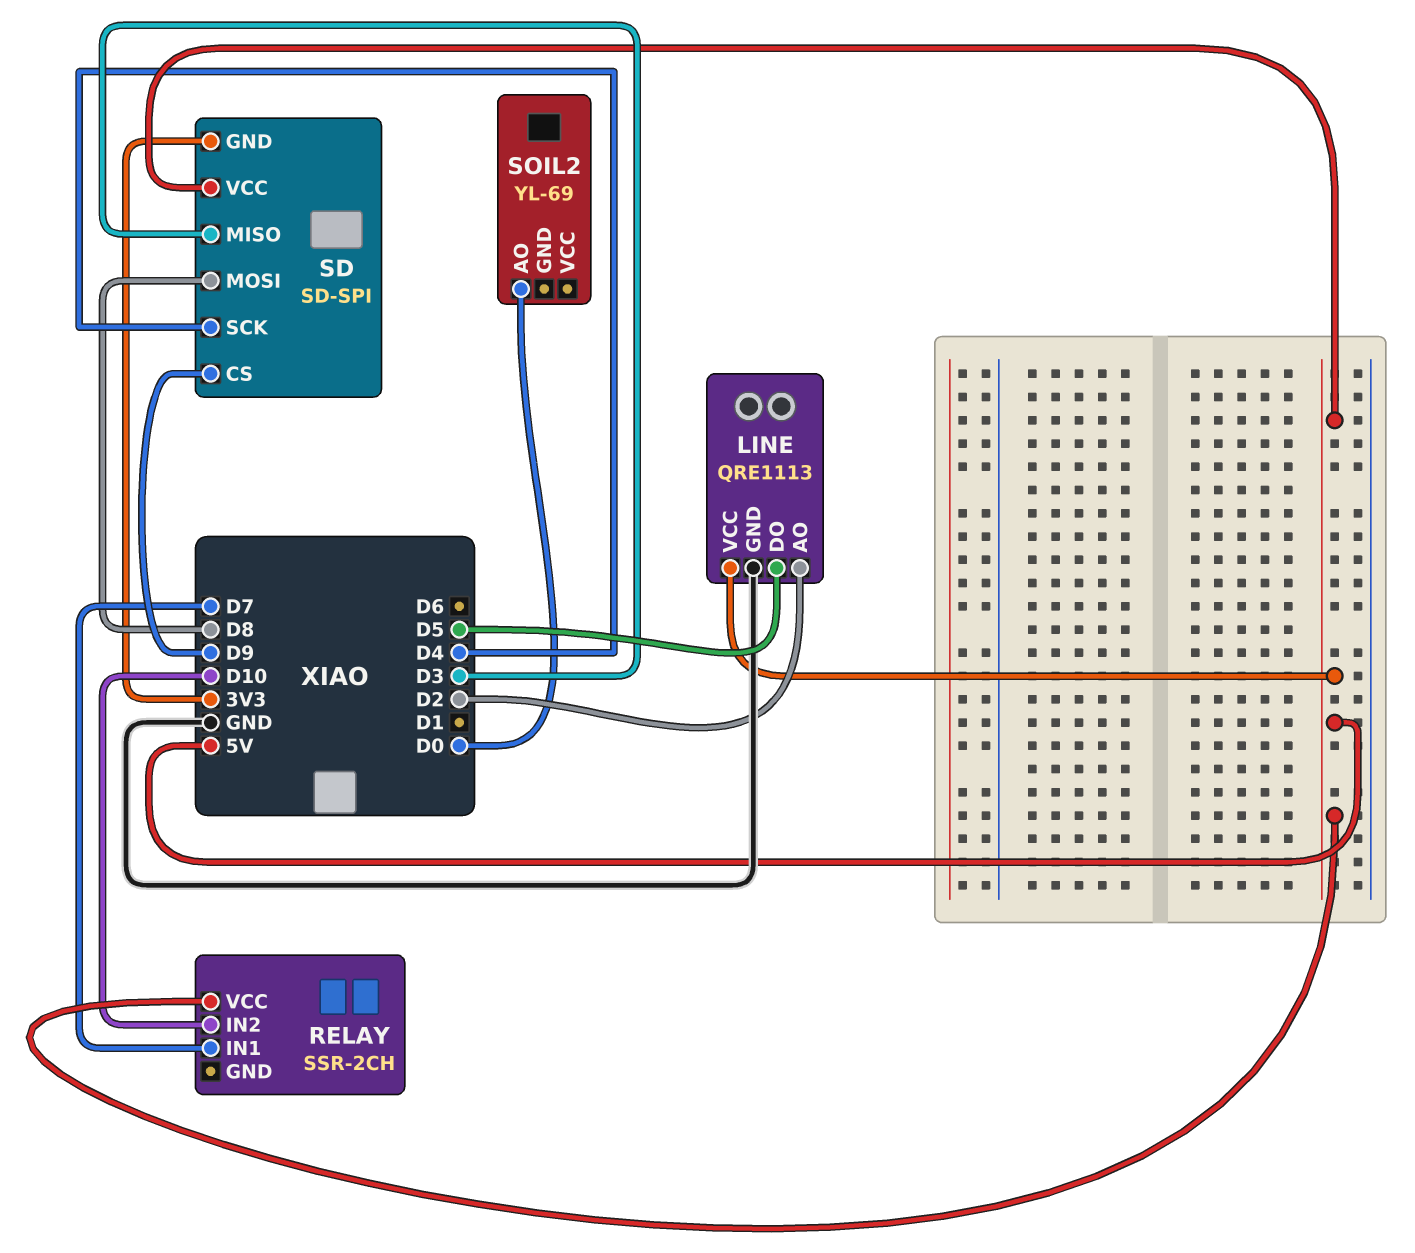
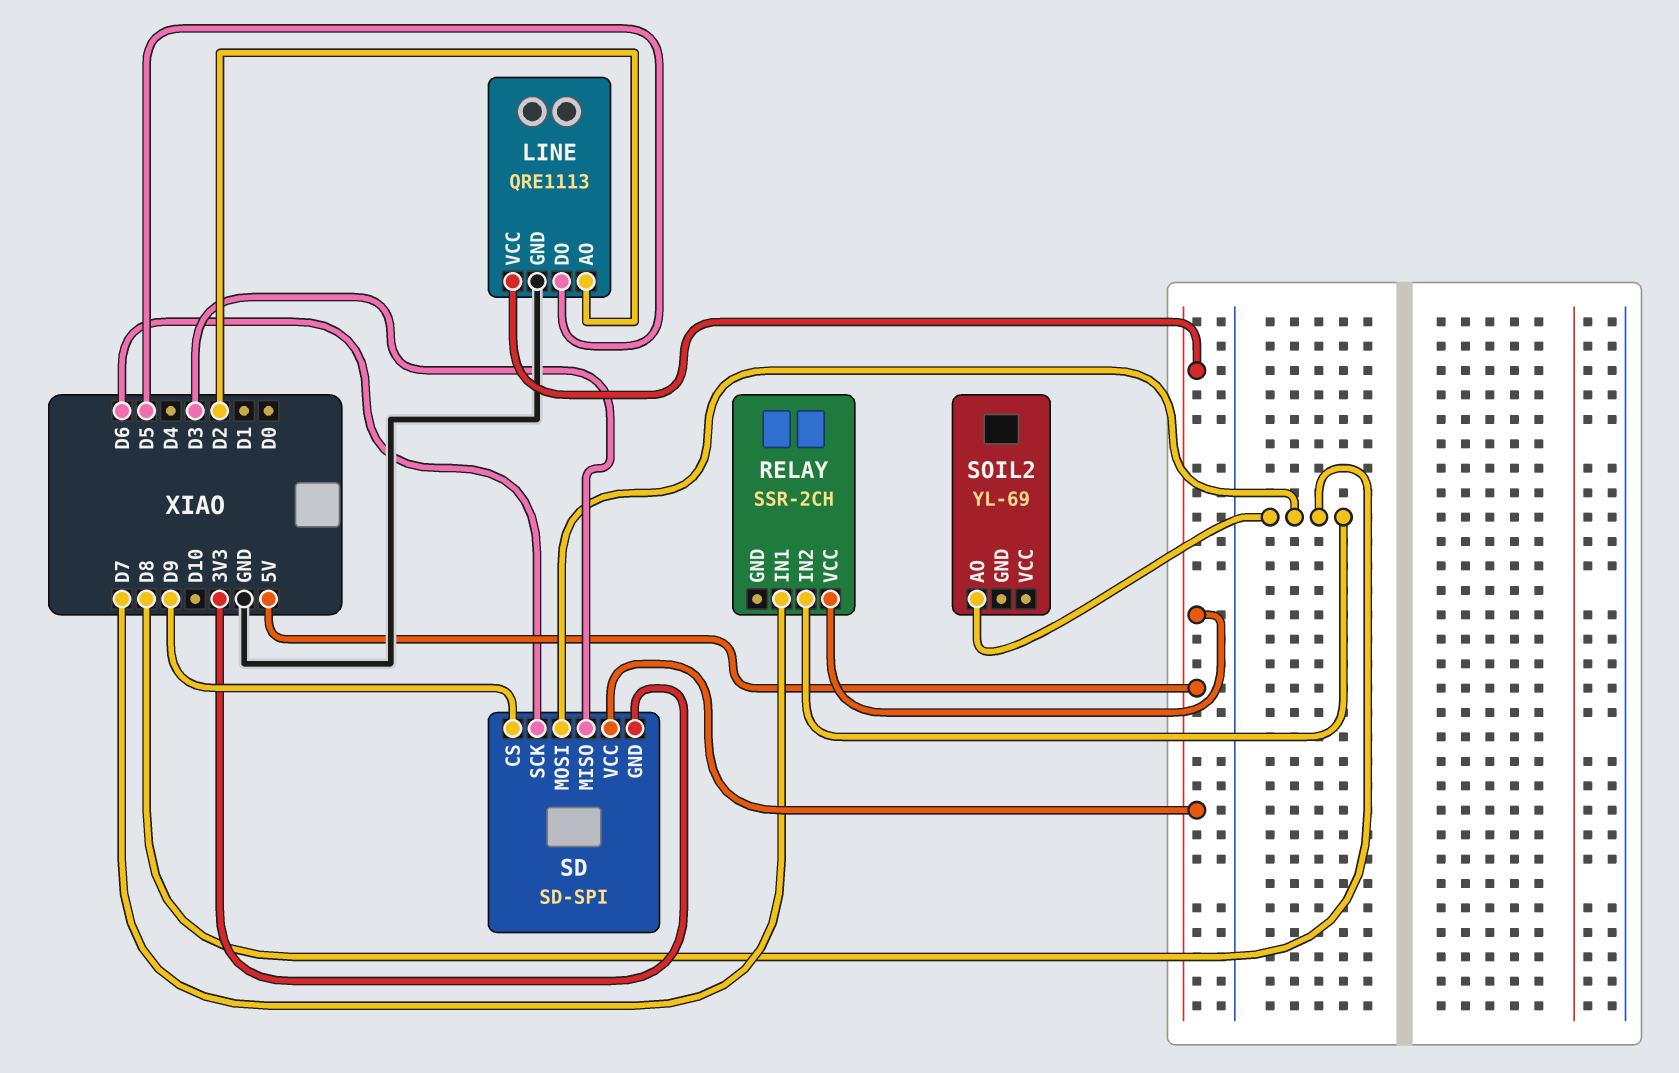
RELAY pin IN2: D10 -> D8
SD pin SCK: D4 -> D6
SOIL2 pin AO: D0 -> D8

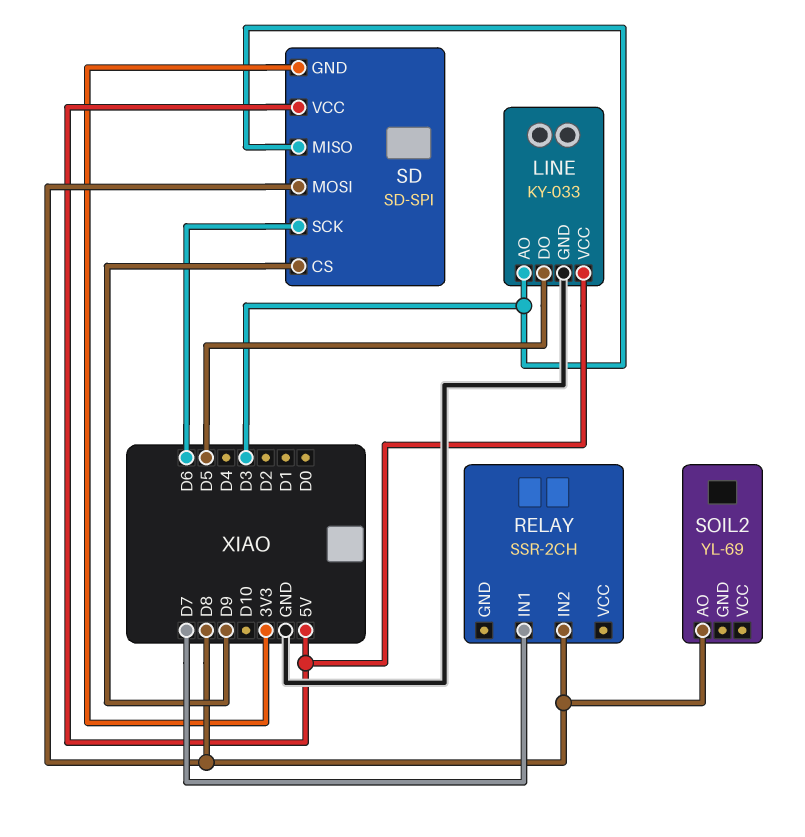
LINE: QRE1113 -> KY-033
LINE pin AO: D2 -> D3
RELAY pin VCC: 5V -> none

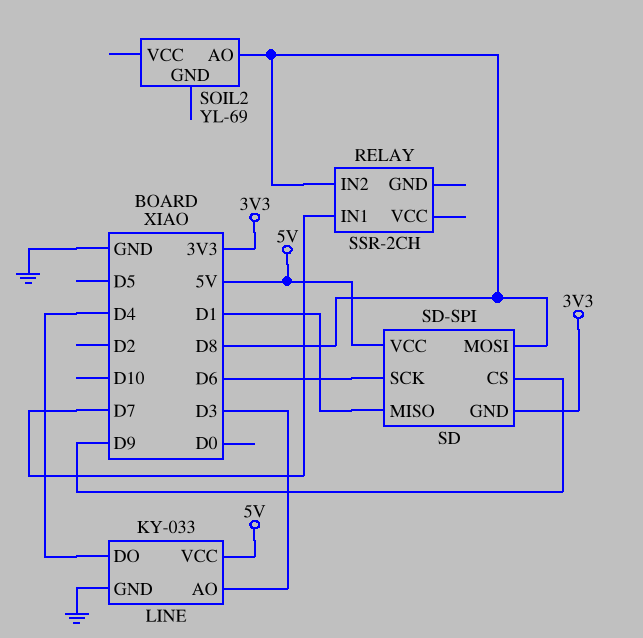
LINE pin DO: D5 -> D4
SD pin MISO: D3 -> D1

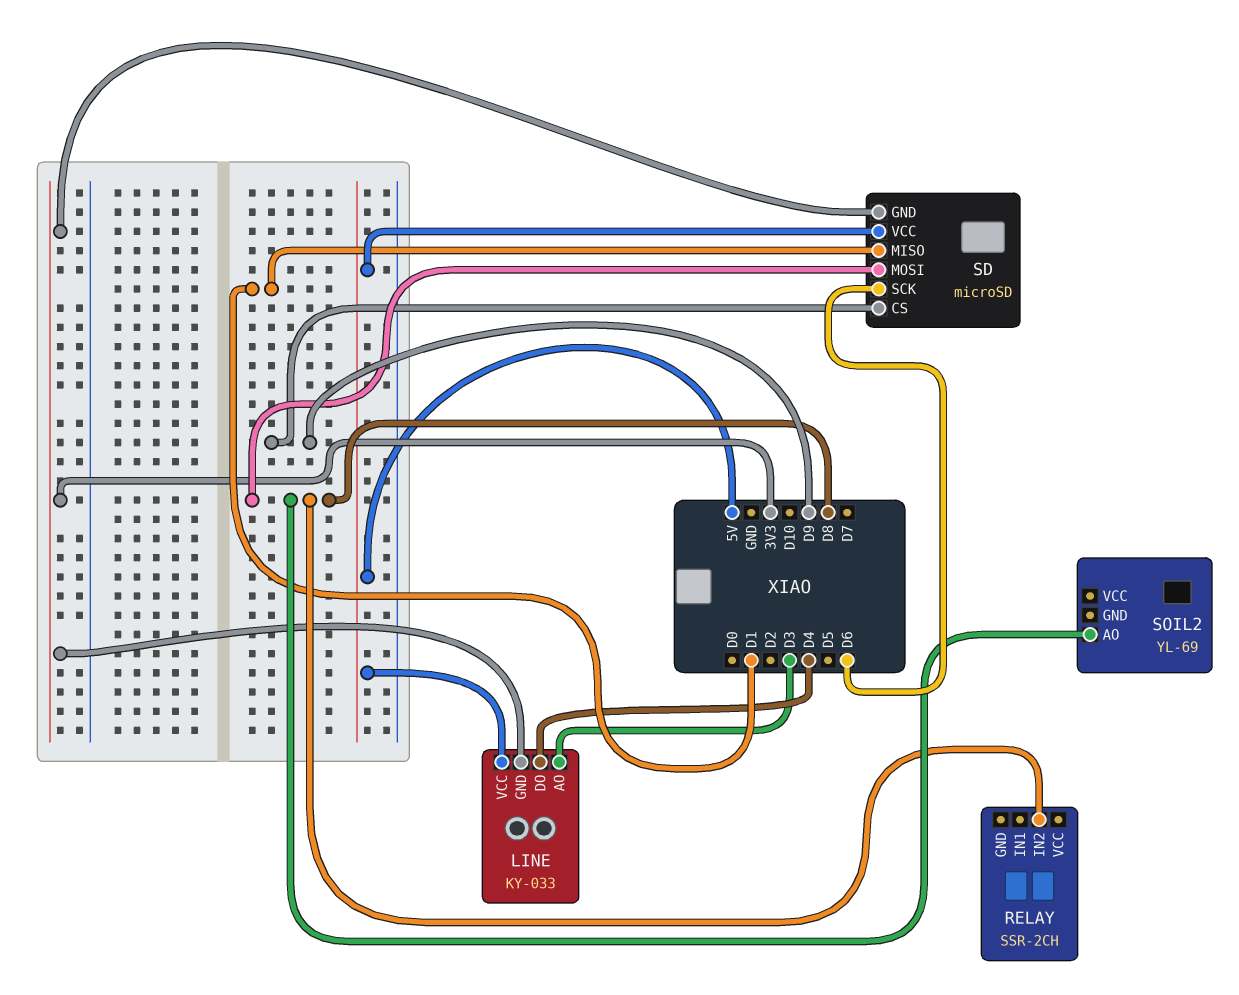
LINE pin GND: GND -> 3V3
RELAY pin IN1: D7 -> none
SD: SD-SPI -> microSD

